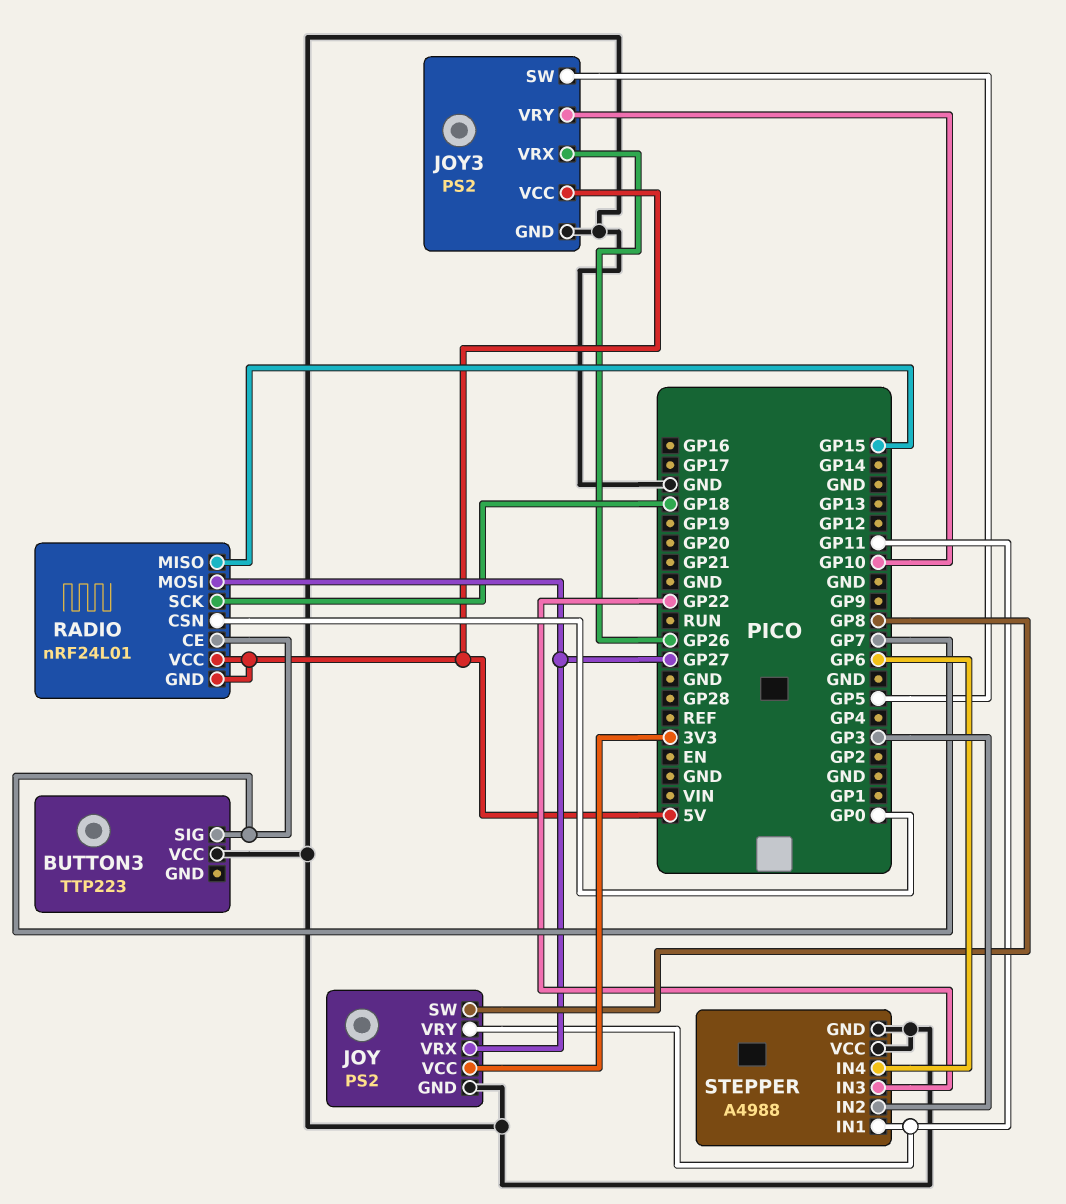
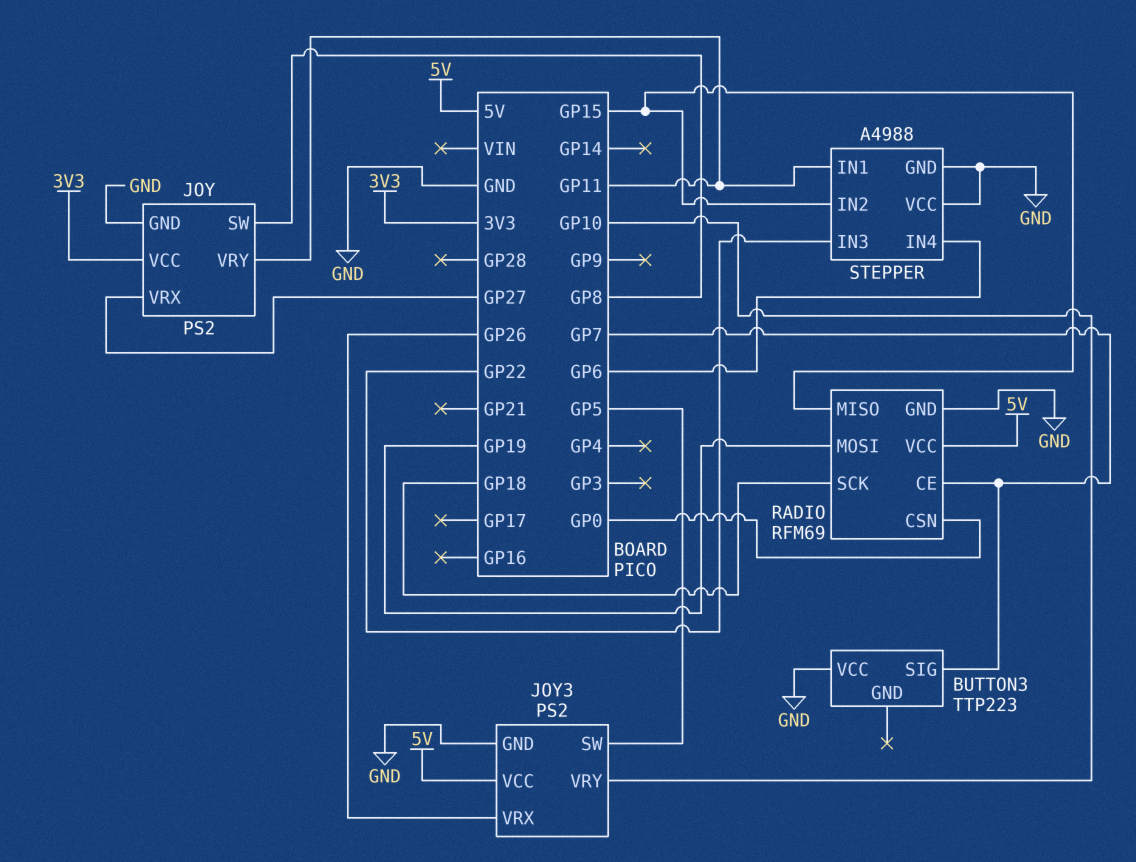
RADIO: nRF24L01 -> RFM69
RADIO pin GND: 5V -> GND
RADIO pin MOSI: GP27 -> GP19
STEPPER pin IN2: GP3 -> GP15

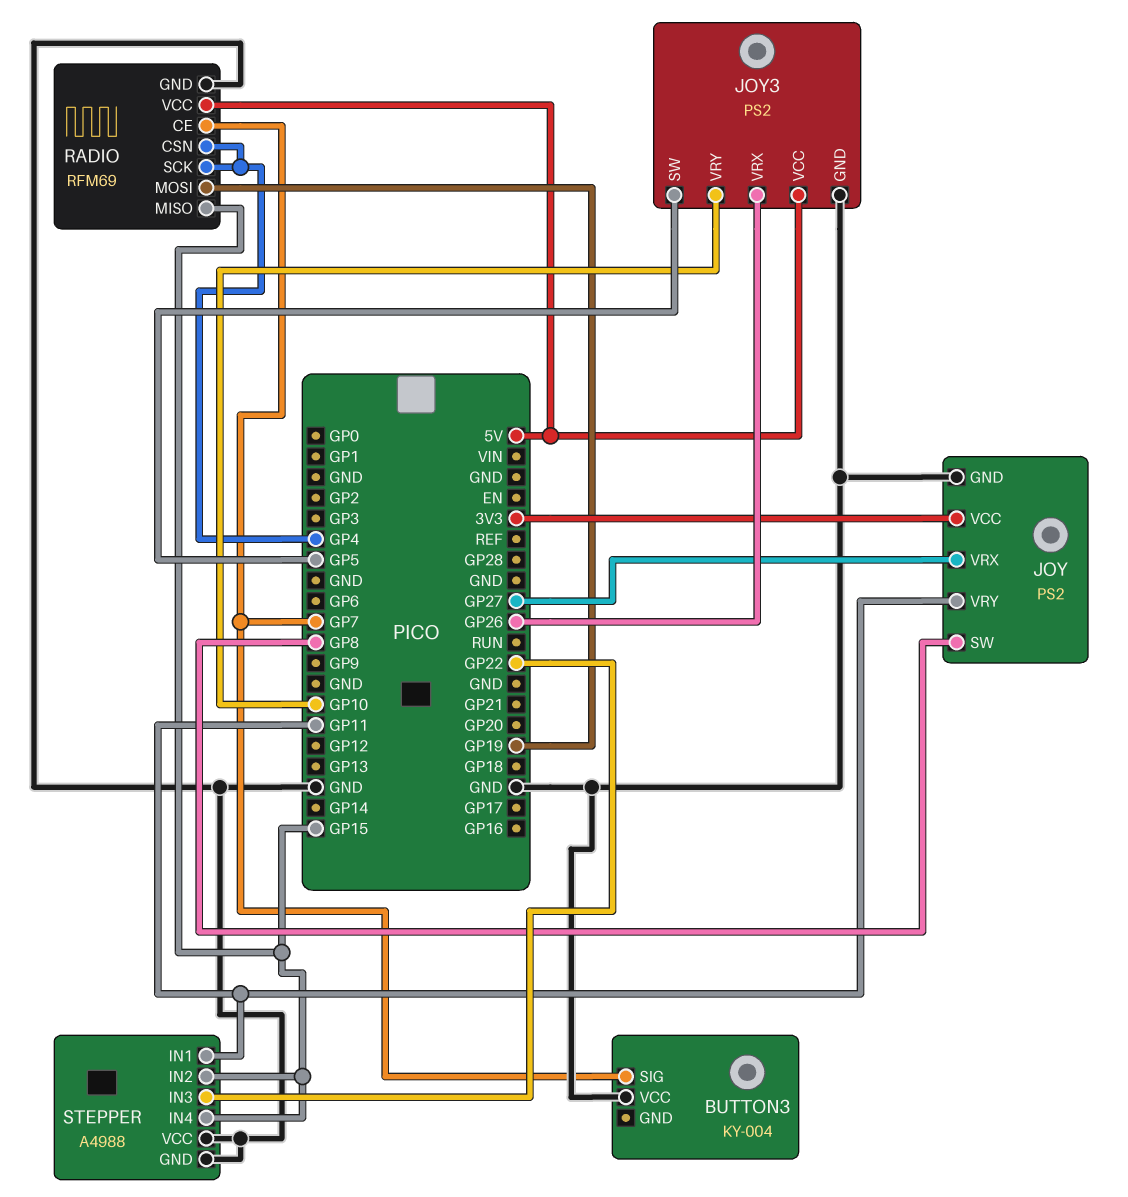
BUTTON3: TTP223 -> KY-004
RADIO pin CSN: GP0 -> GP4
RADIO pin SCK: GP18 -> GP4
STEPPER pin IN4: GP6 -> GP15

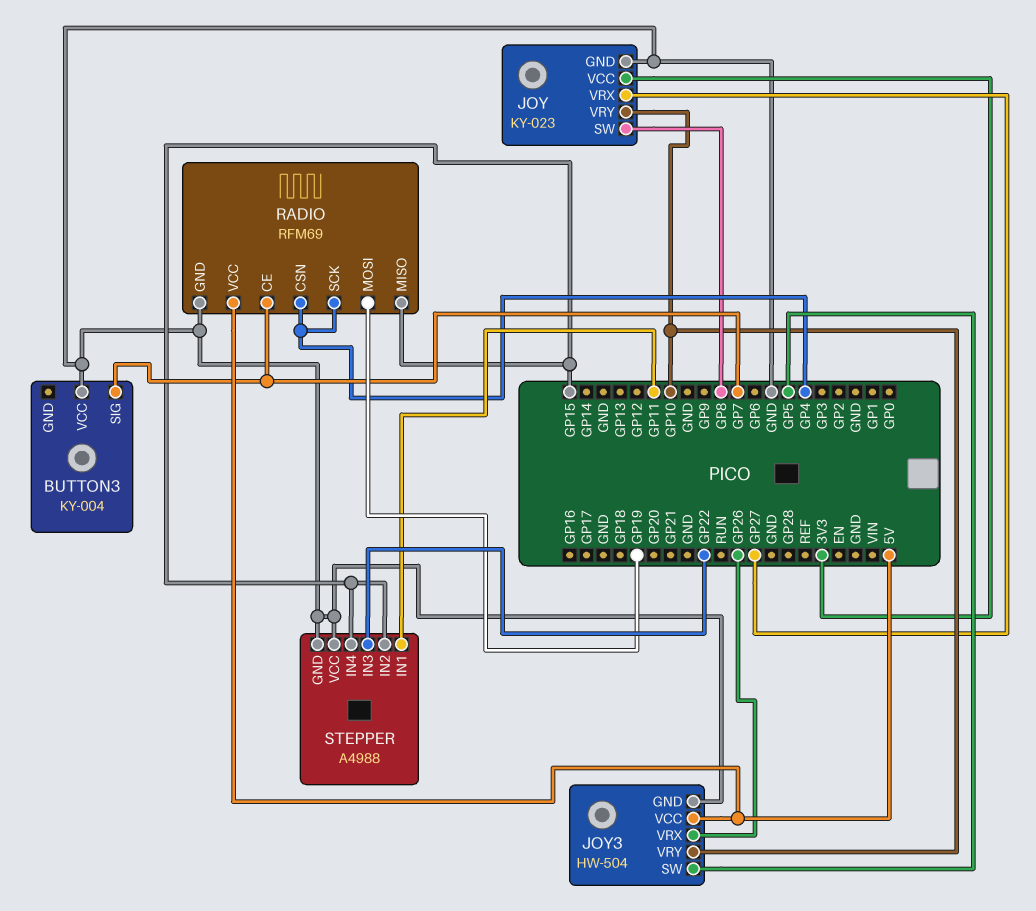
JOY: PS2 -> KY-023
JOY pin VRY: GP11 -> GP10
JOY3: PS2 -> HW-504

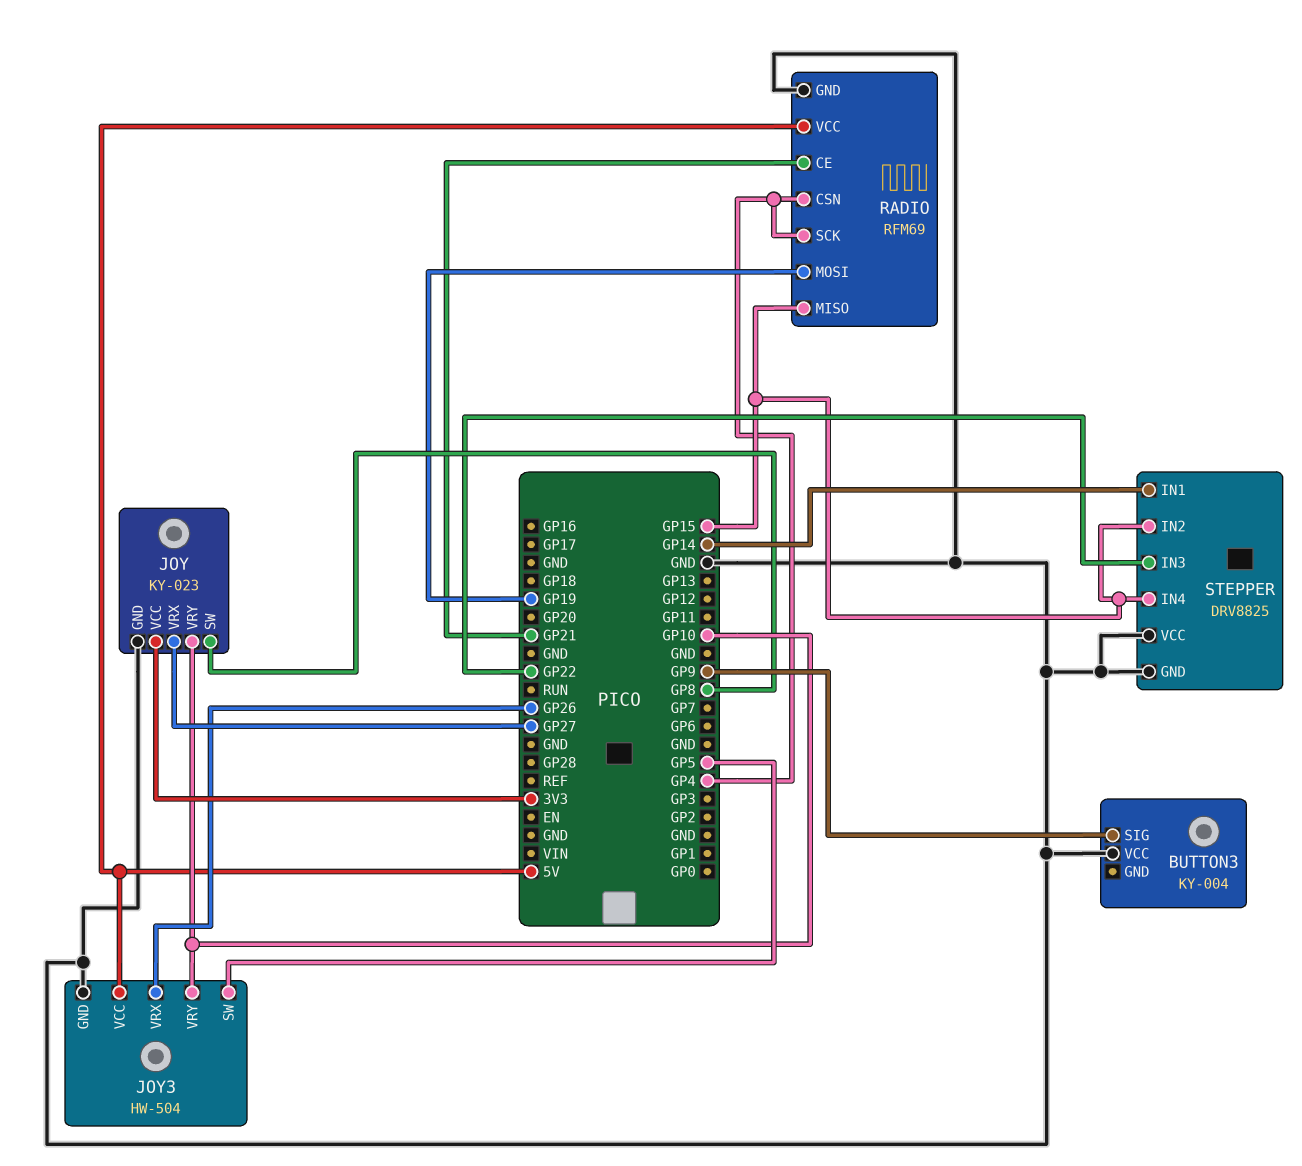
BUTTON3 pin SIG: GP7 -> GP9
RADIO pin CE: GP7 -> GP21
STEPPER: A4988 -> DRV8825
STEPPER pin IN1: GP11 -> GP14

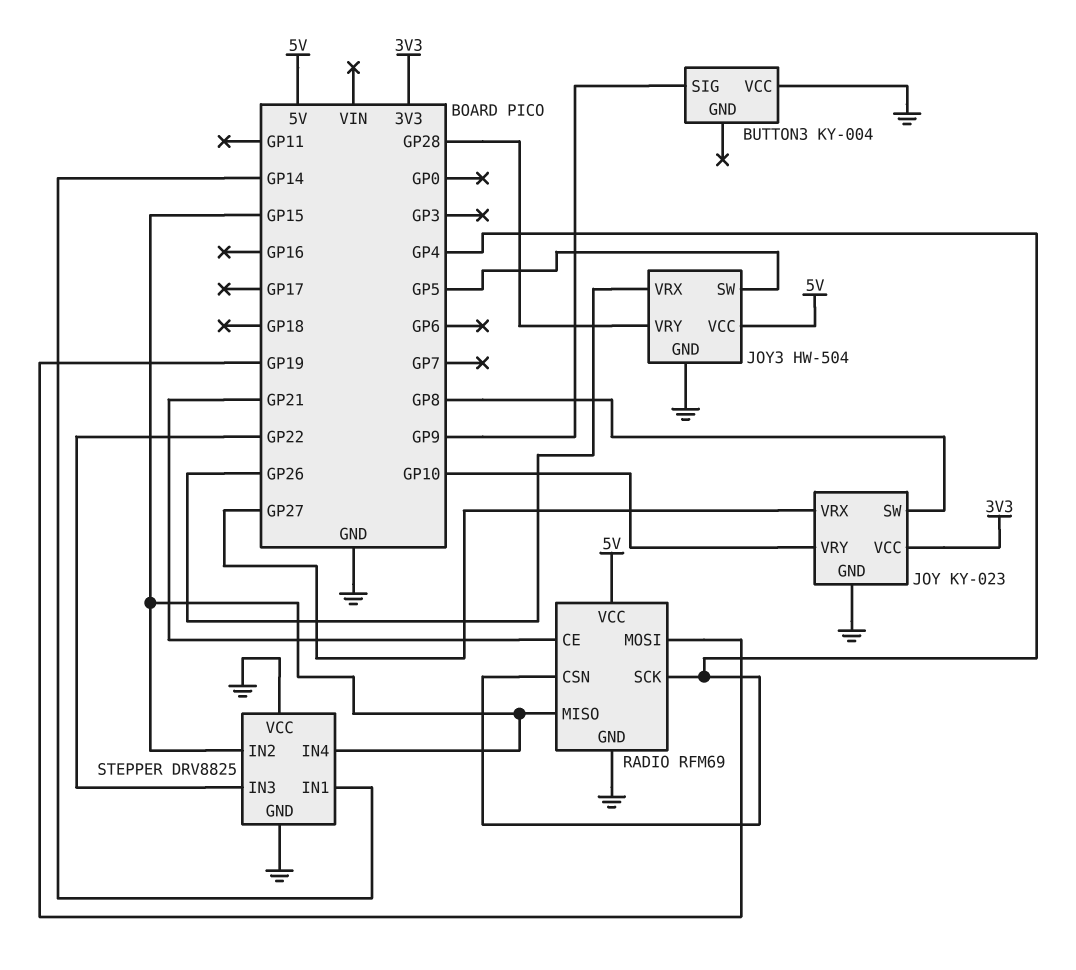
JOY3 pin VRY: GP10 -> GP28

